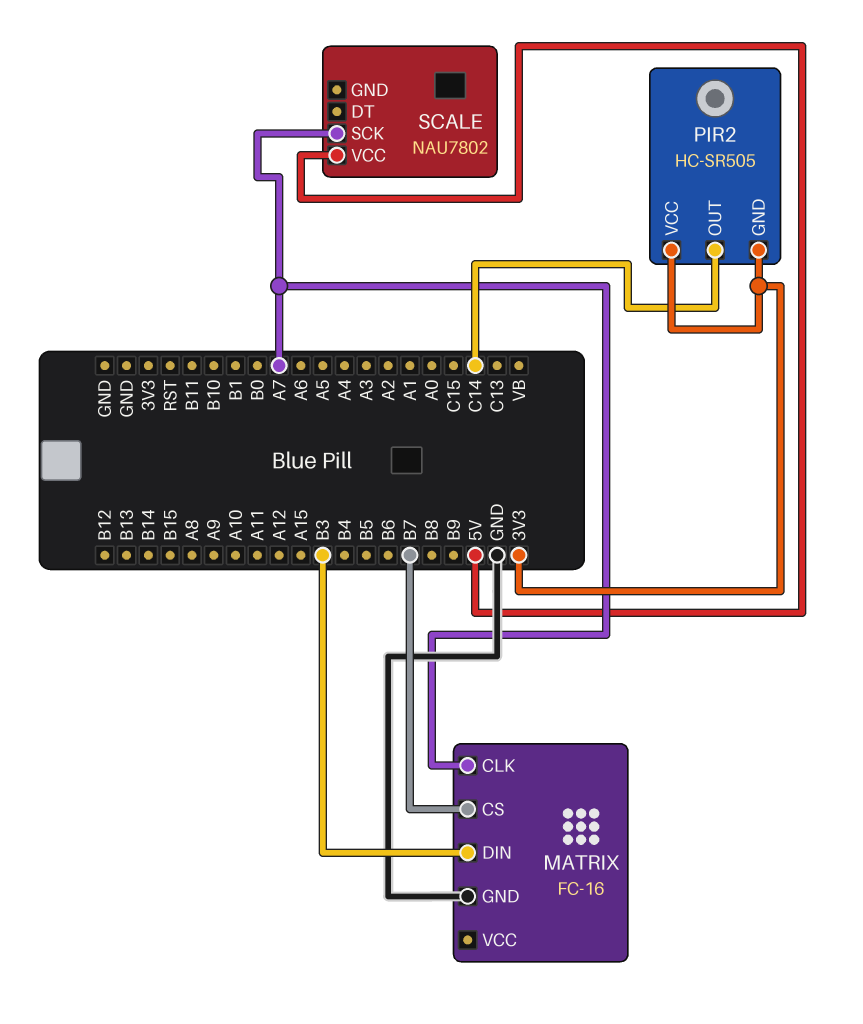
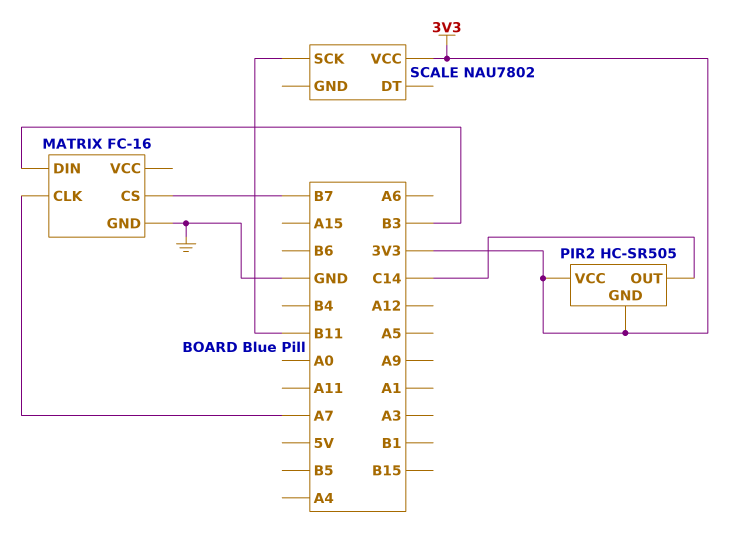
SCALE pin SCK: A7 -> B11
SCALE pin VCC: 5V -> 3V3

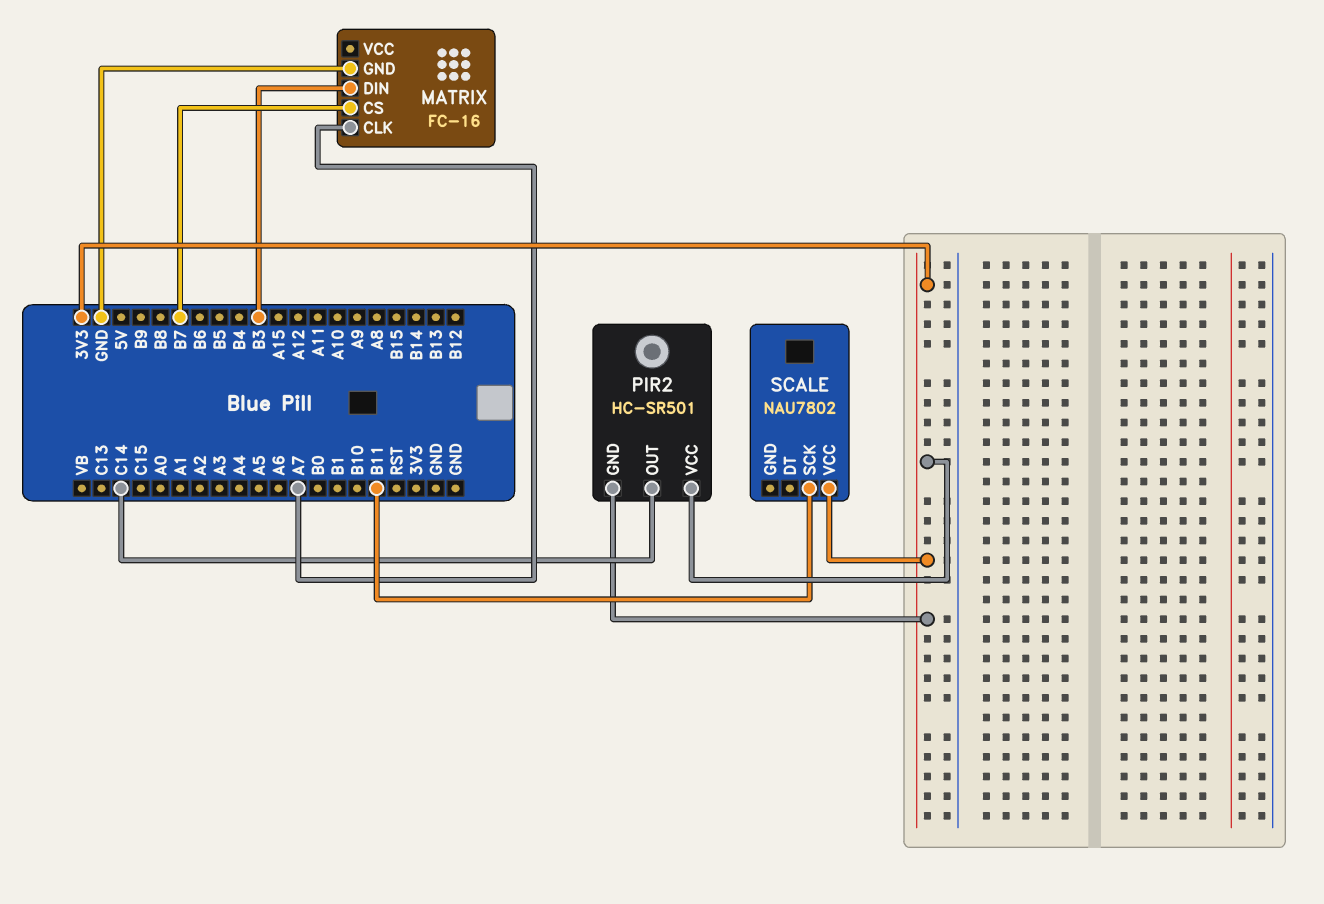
PIR2: HC-SR505 -> HC-SR501

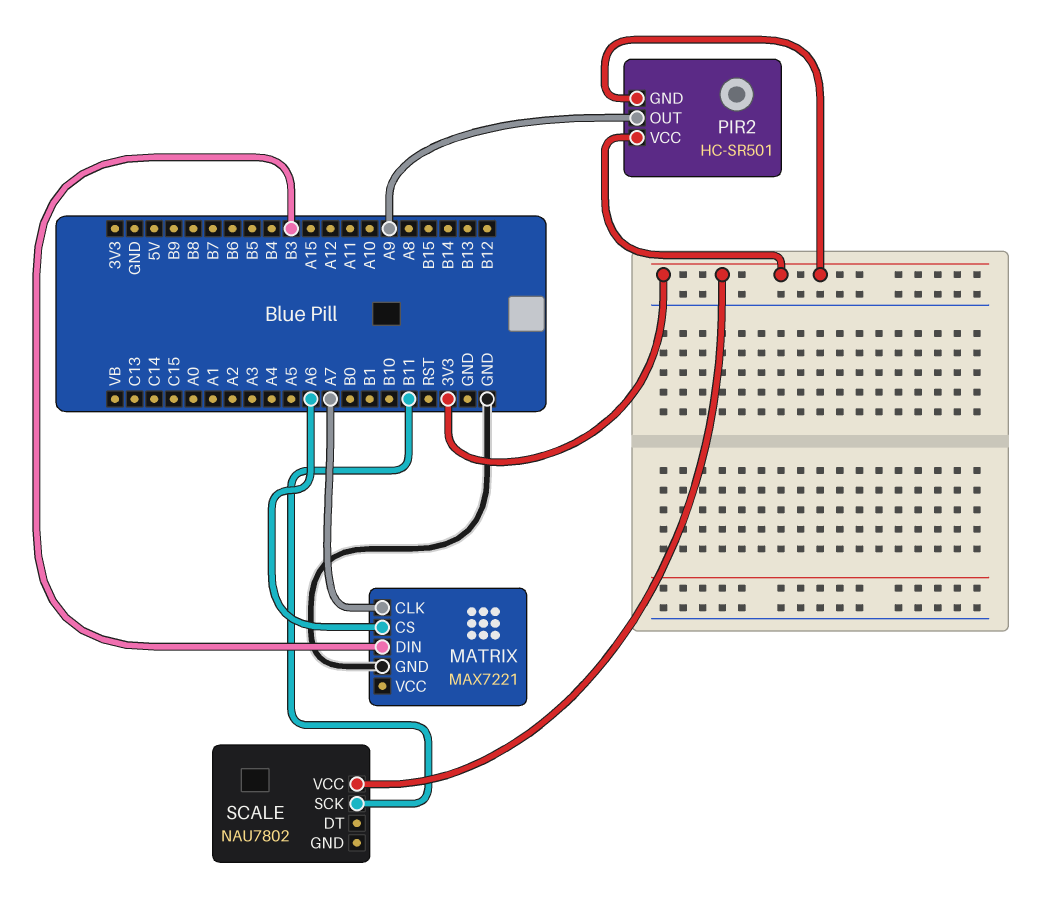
MATRIX: FC-16 -> MAX7221
MATRIX pin CS: B7 -> A6
PIR2 pin OUT: C14 -> A9

